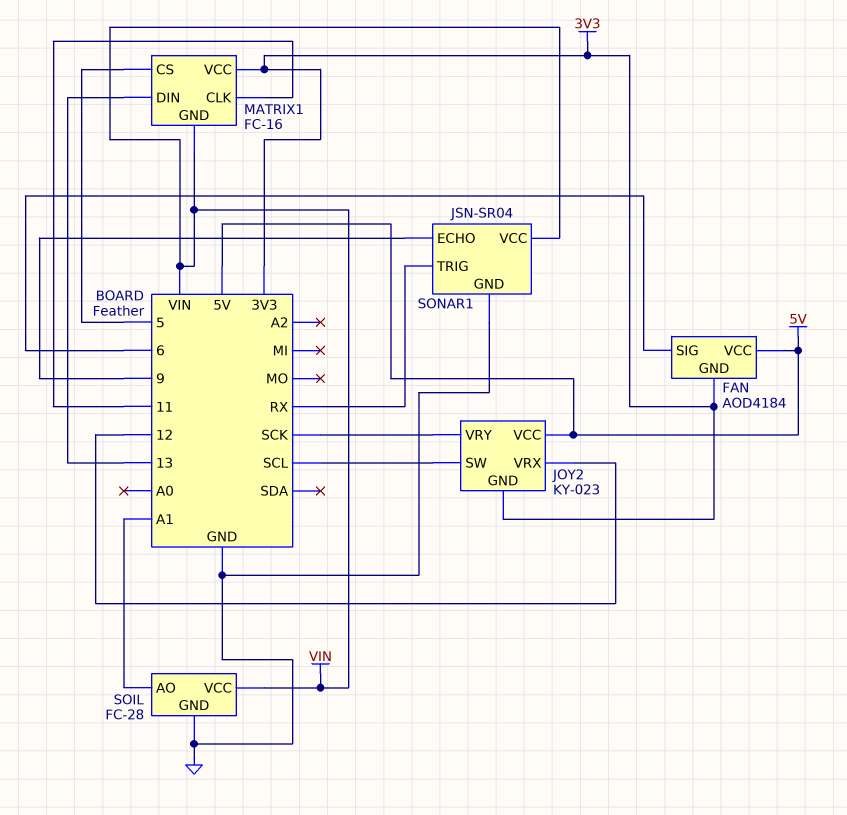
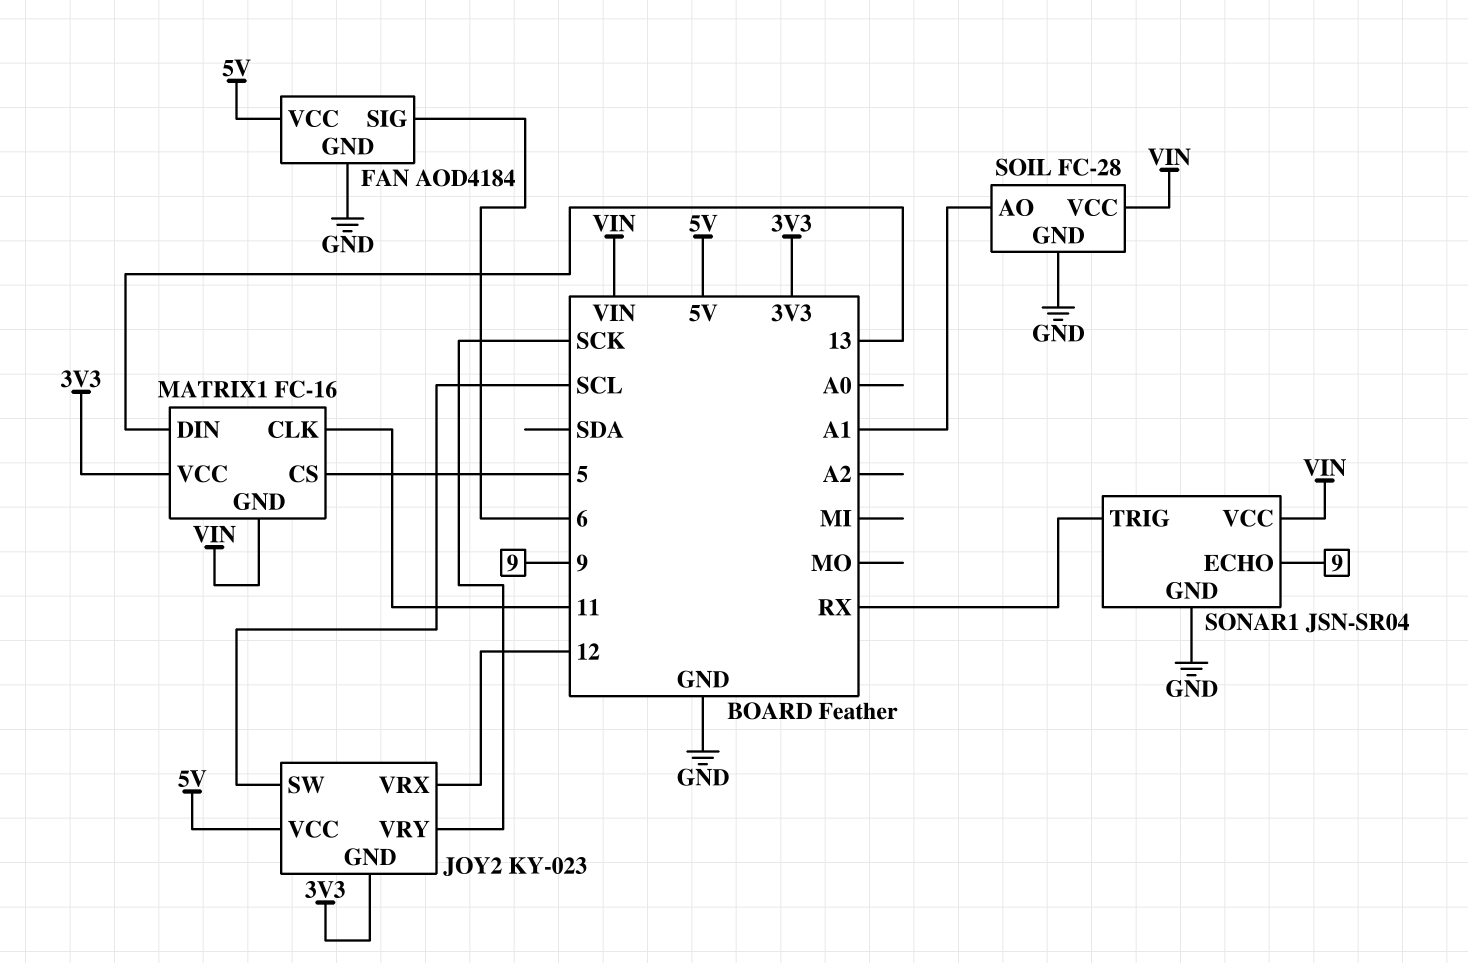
FAN pin GND: 3V3 -> GND

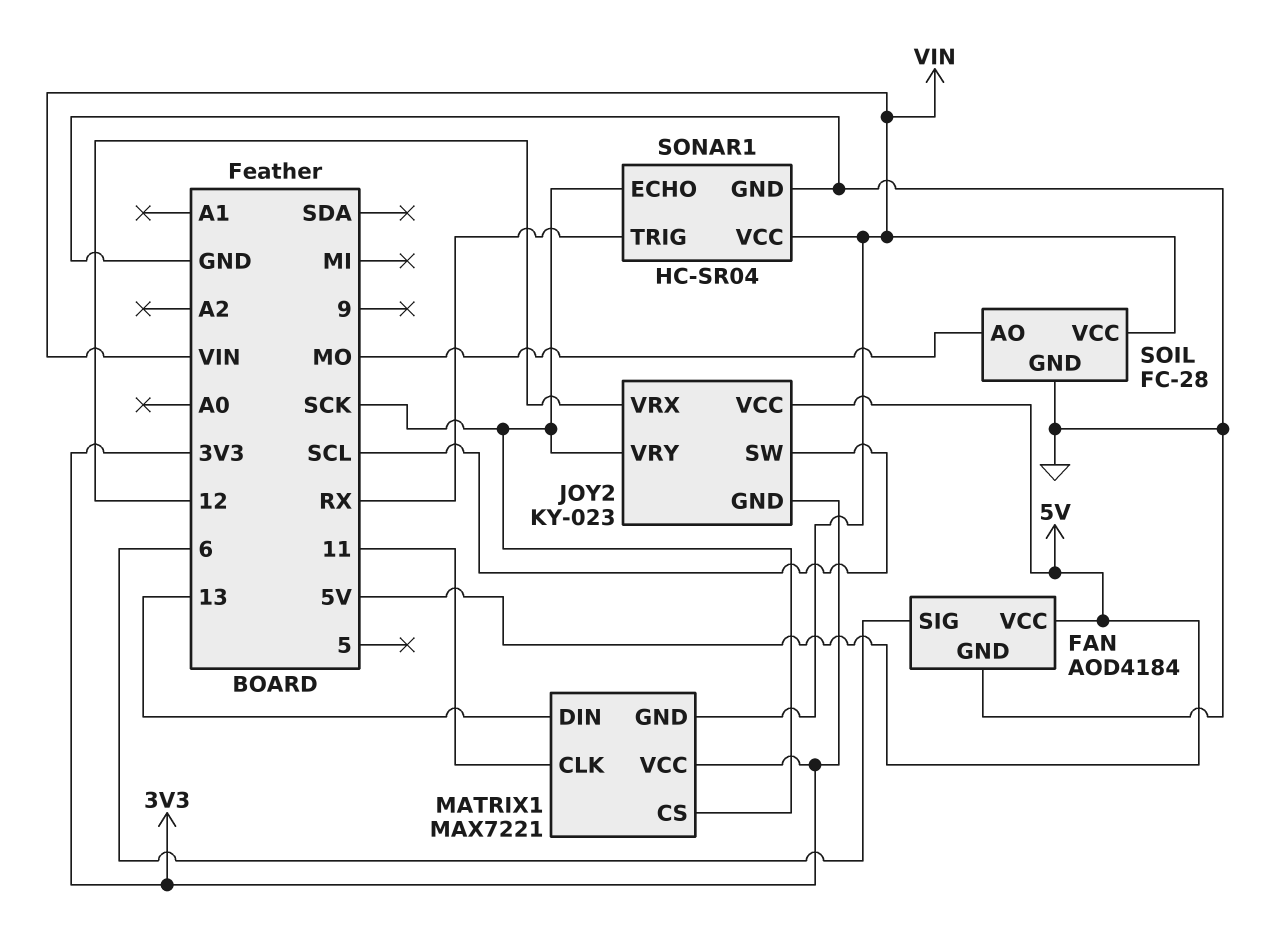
MATRIX1: FC-16 -> MAX7221
MATRIX1 pin CS: 5 -> SCK
SOIL pin AO: A1 -> MO
SONAR1: JSN-SR04 -> HC-SR04
SONAR1 pin ECHO: 9 -> SCK

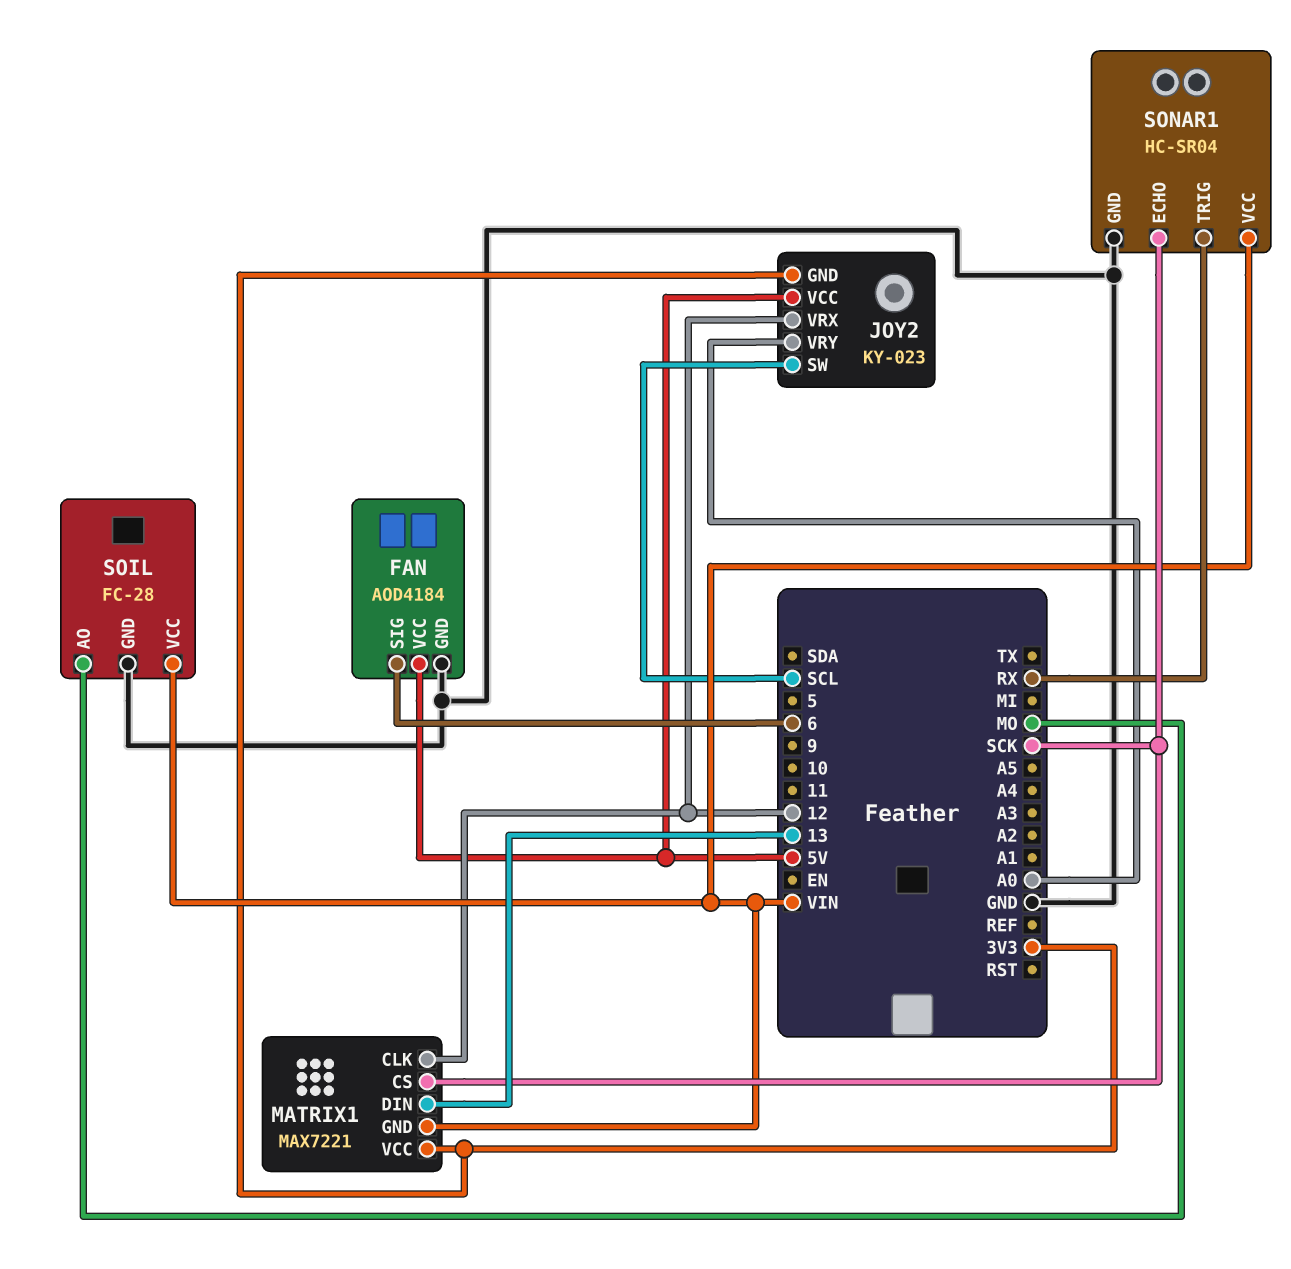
JOY2 pin VRY: SCK -> A0
MATRIX1 pin CLK: 11 -> 12

